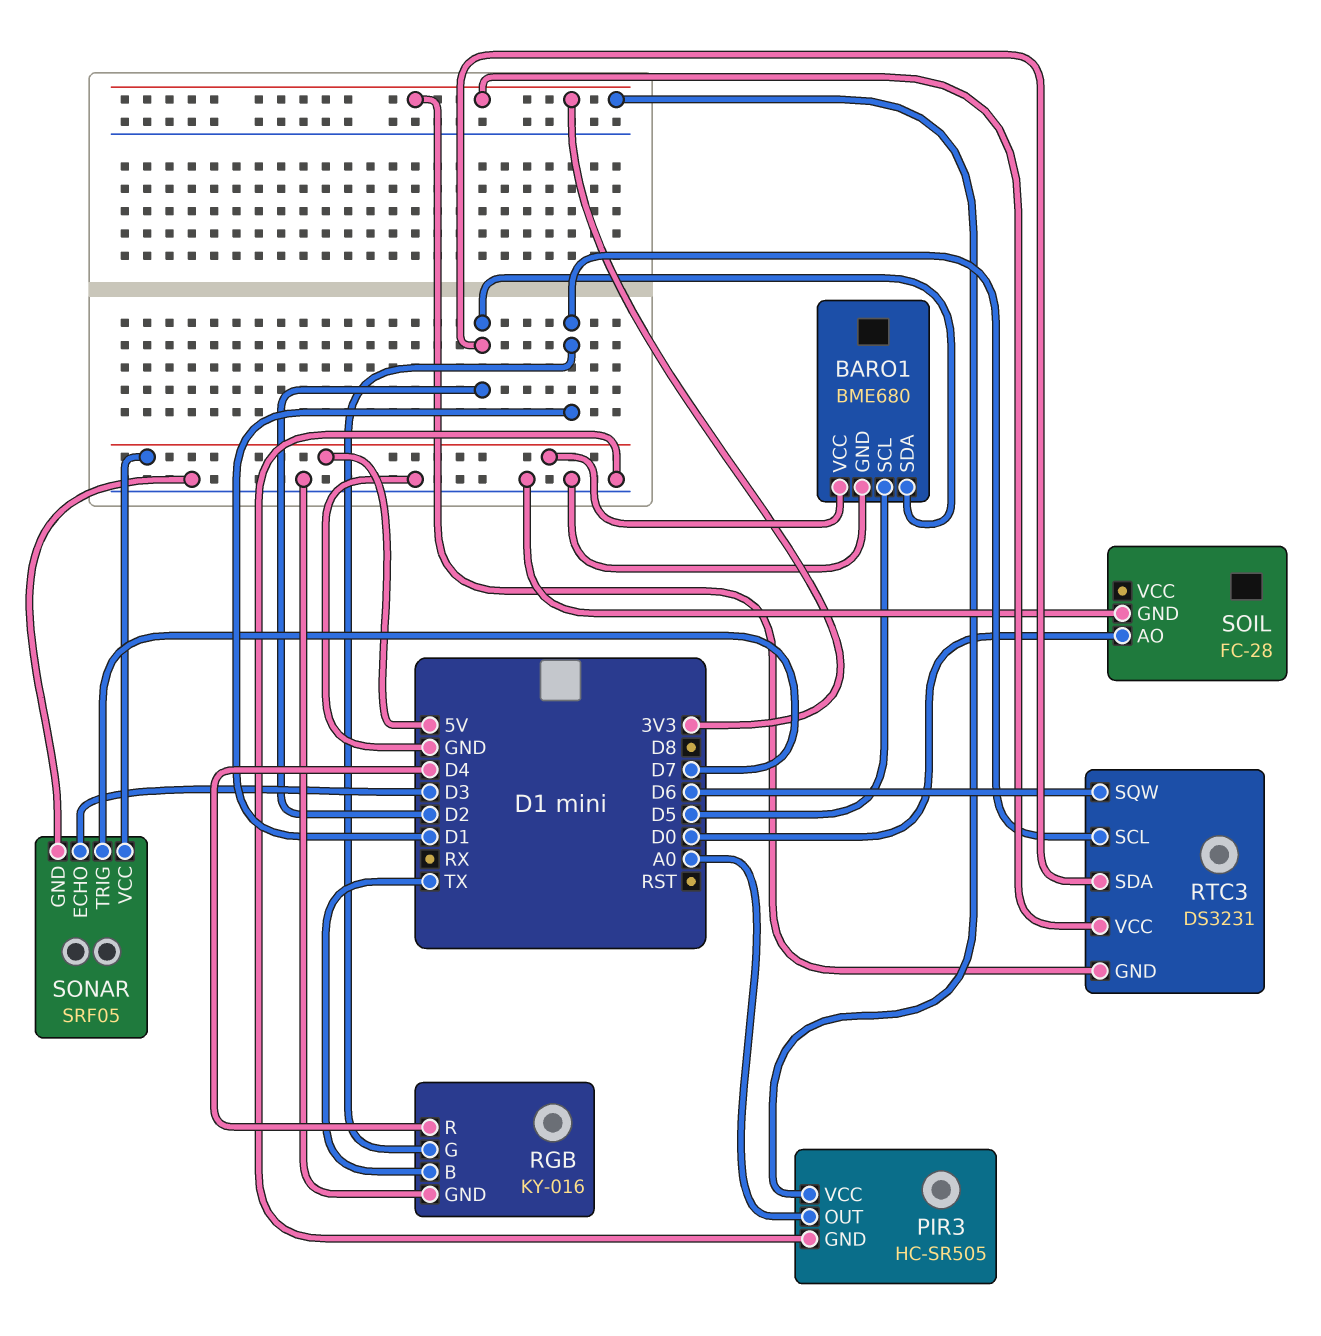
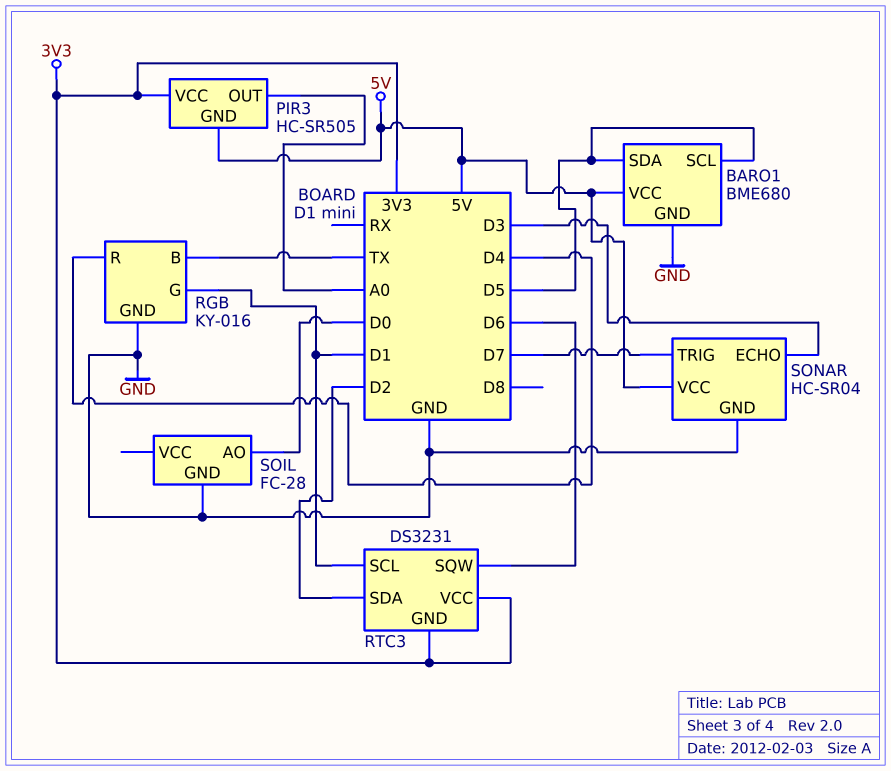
BARO1 pin SDA: D2 -> D5
PIR3 pin GND: GND -> 5V
SONAR: SRF05 -> HC-SR04

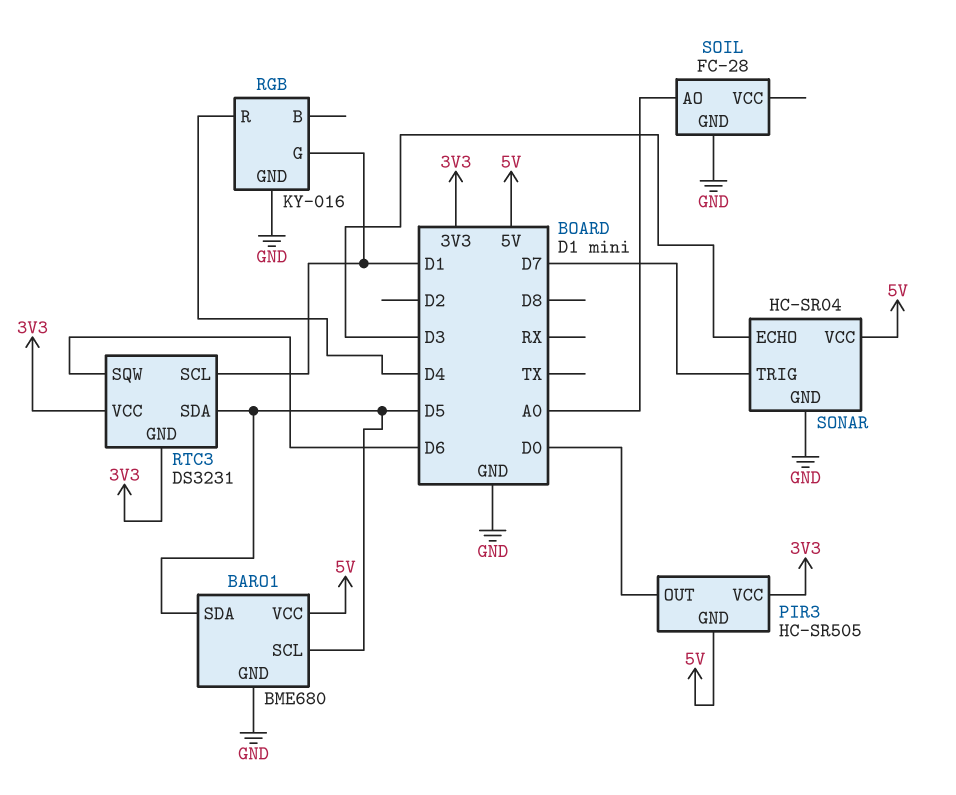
PIR3 pin OUT: A0 -> D0
RGB pin B: TX -> none
RTC3 pin SDA: D2 -> D5
SOIL pin AO: D0 -> A0

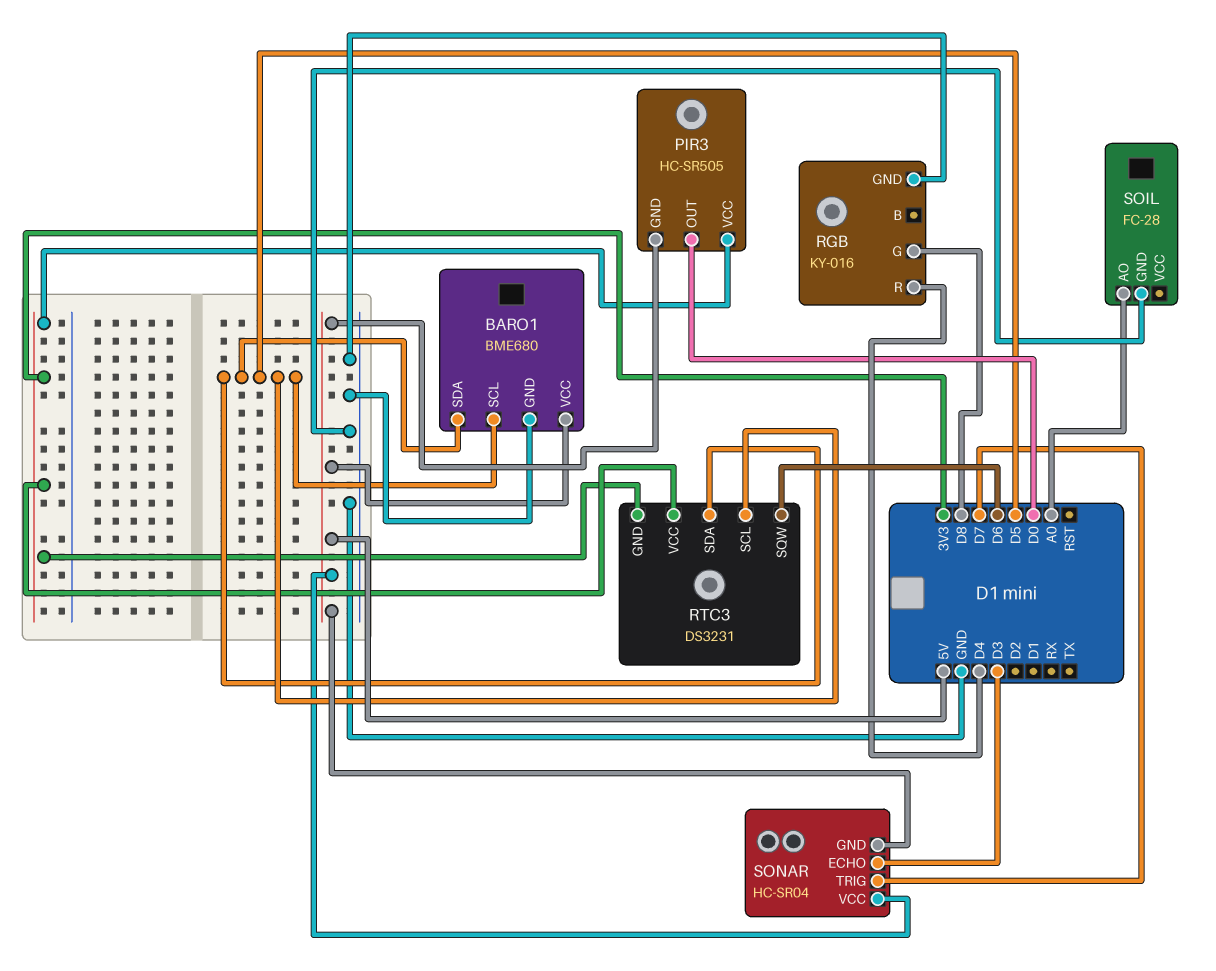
RGB pin G: D1 -> D8
RTC3 pin SCL: D1 -> D5
SONAR pin GND: GND -> 5V

